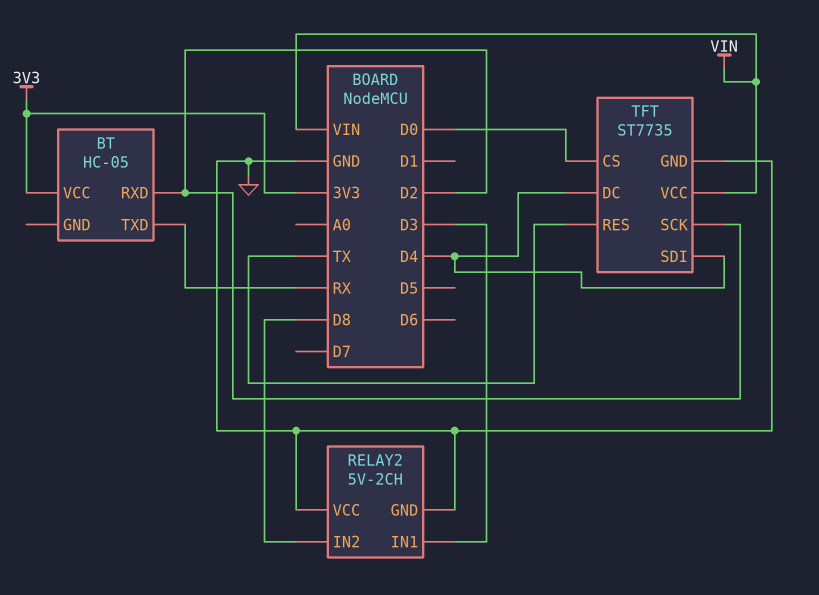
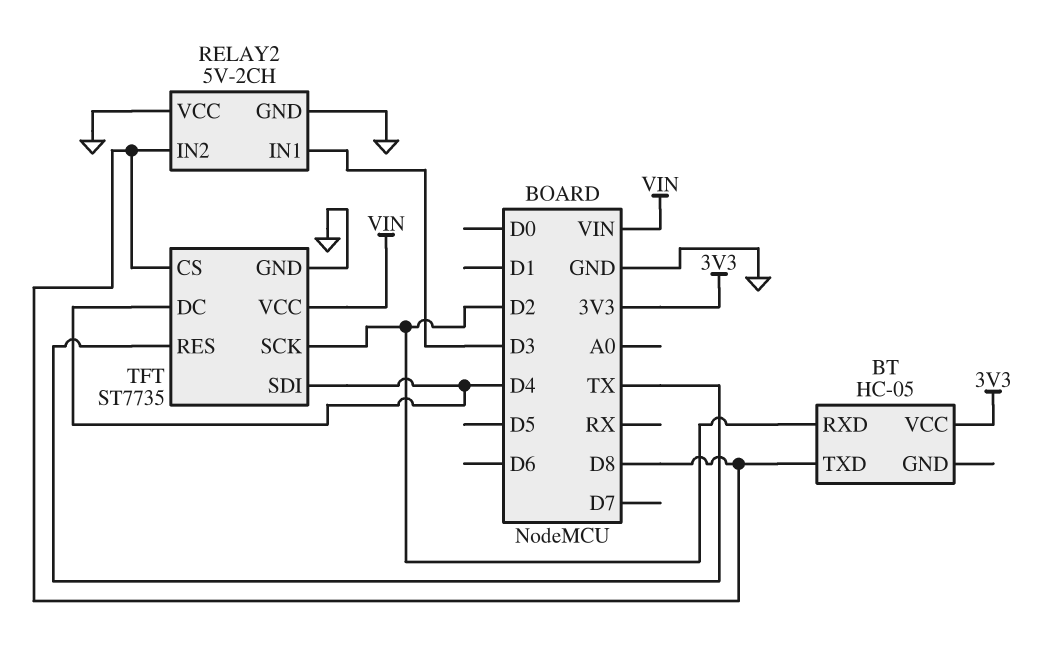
BT pin TXD: RX -> D8
TFT pin CS: D0 -> D8

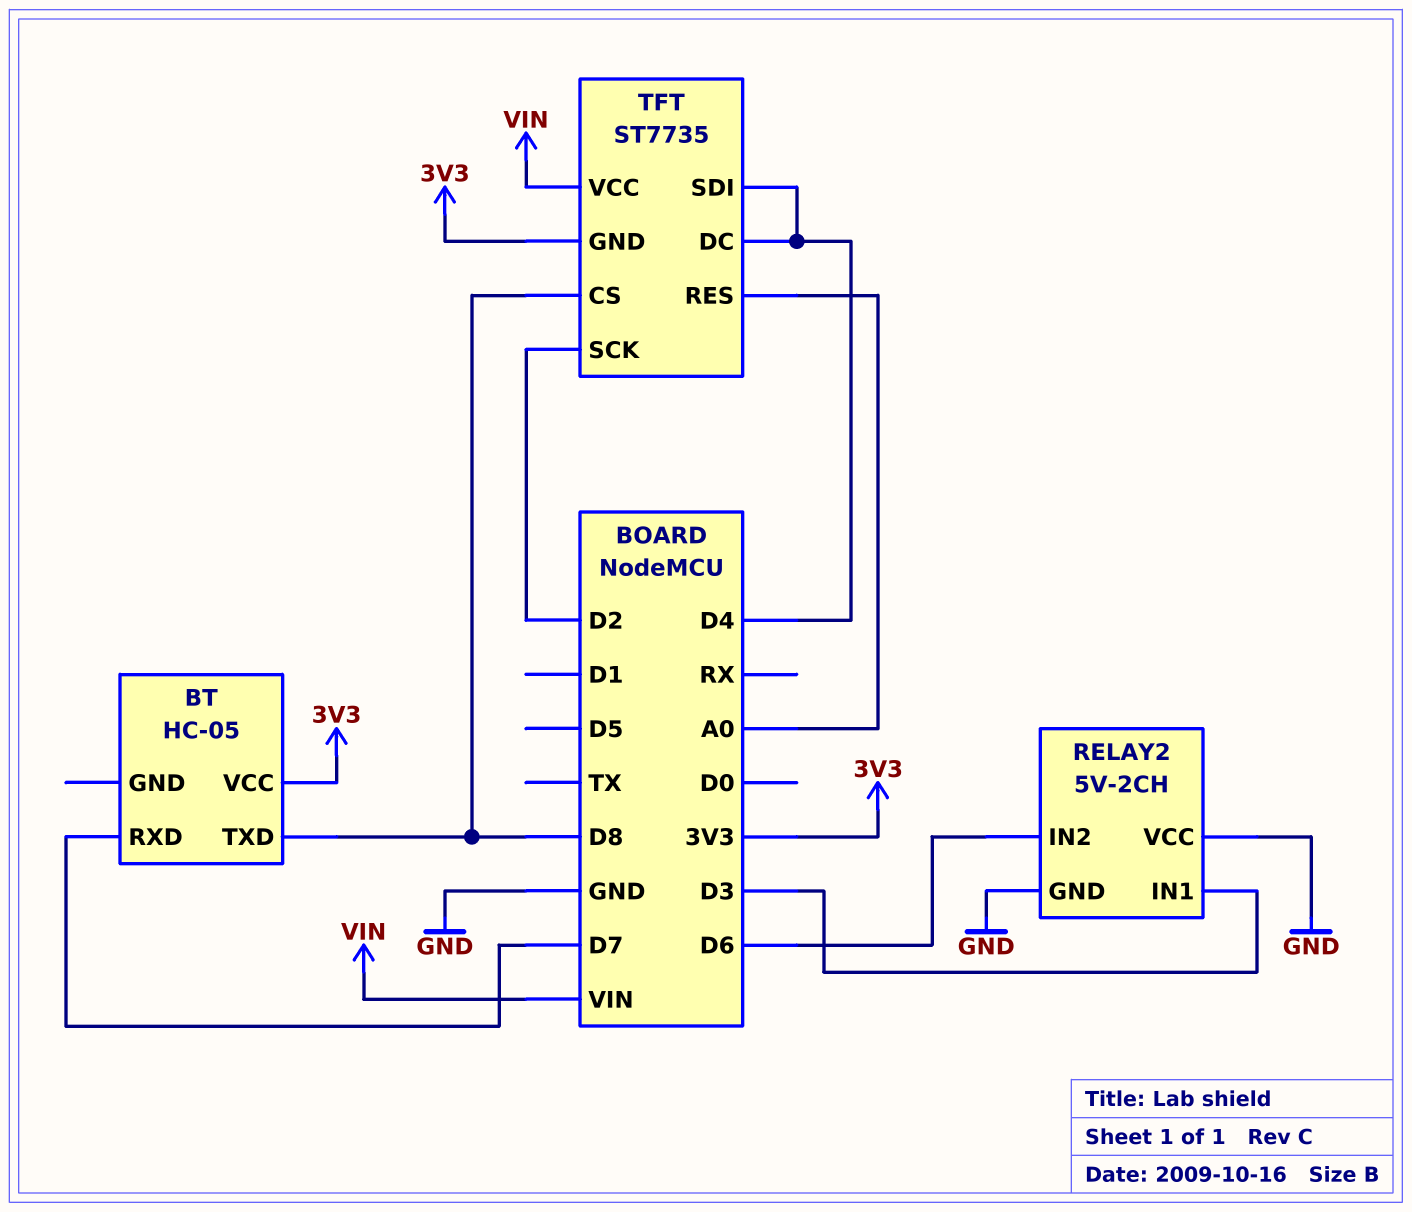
BT pin RXD: D2 -> D7
RELAY2 pin IN2: D8 -> D6
TFT pin GND: GND -> 3V3
TFT pin RES: TX -> A0

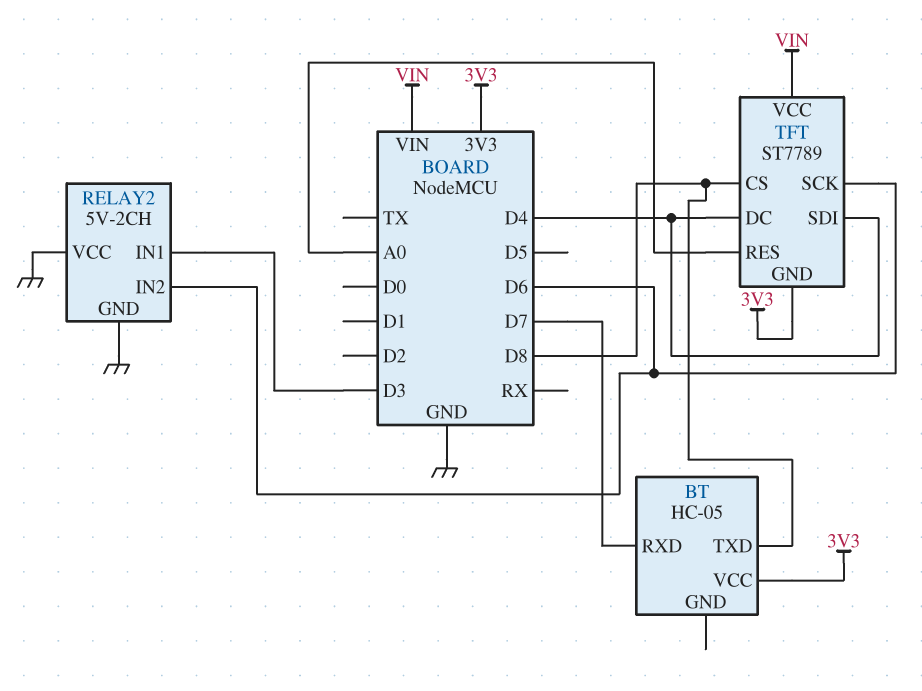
TFT: ST7735 -> ST7789
TFT pin SCK: D2 -> D6

